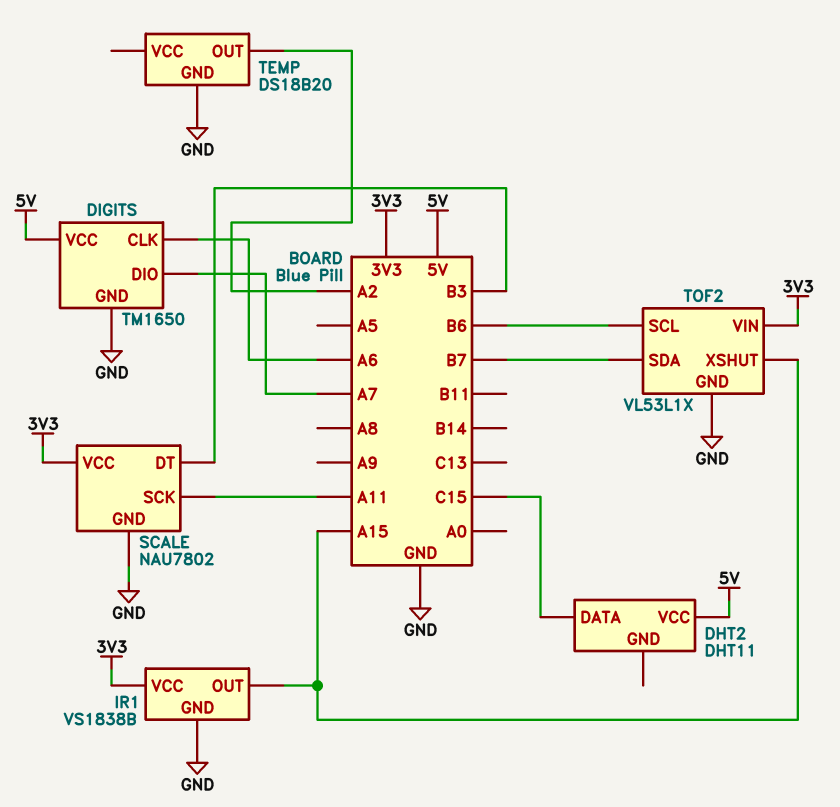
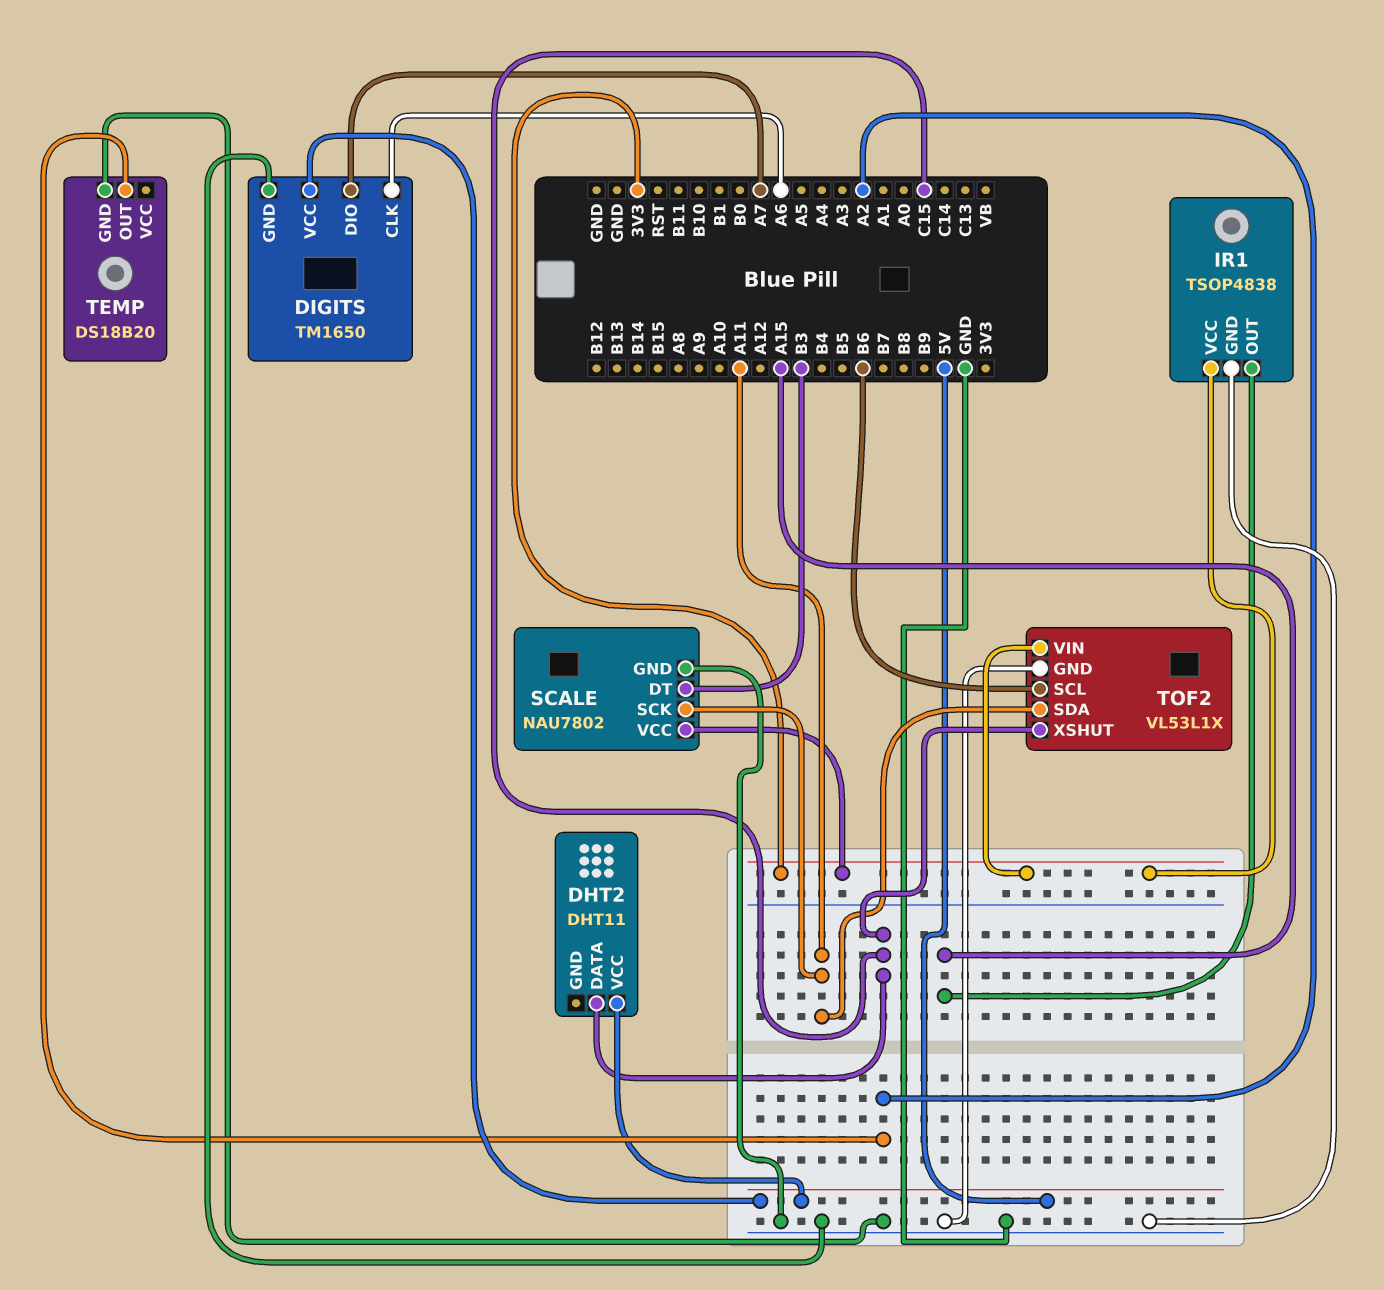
IR1: VS1838B -> TSOP4838
TOF2 pin SDA: B7 -> A11
TOF2 pin XSHUT: A15 -> C15

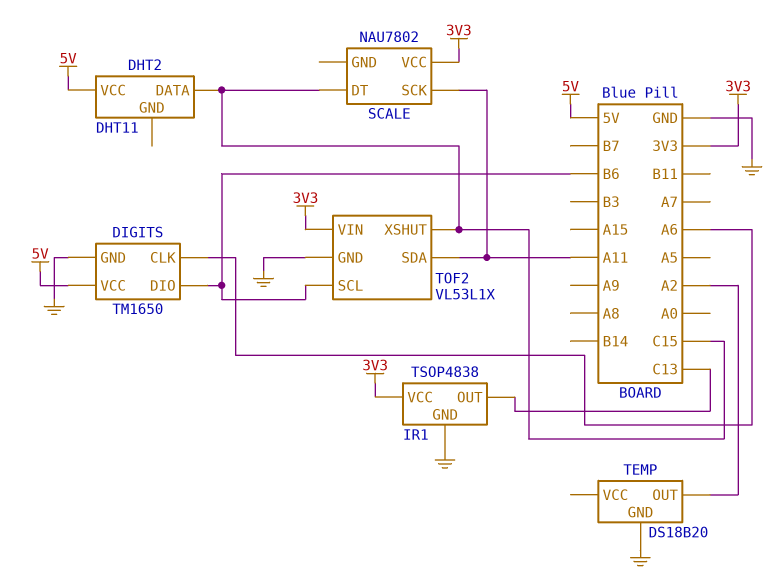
DIGITS pin DIO: A7 -> B6
IR1 pin OUT: A15 -> C13
SCALE pin DT: B3 -> C15
SCALE pin GND: GND -> none

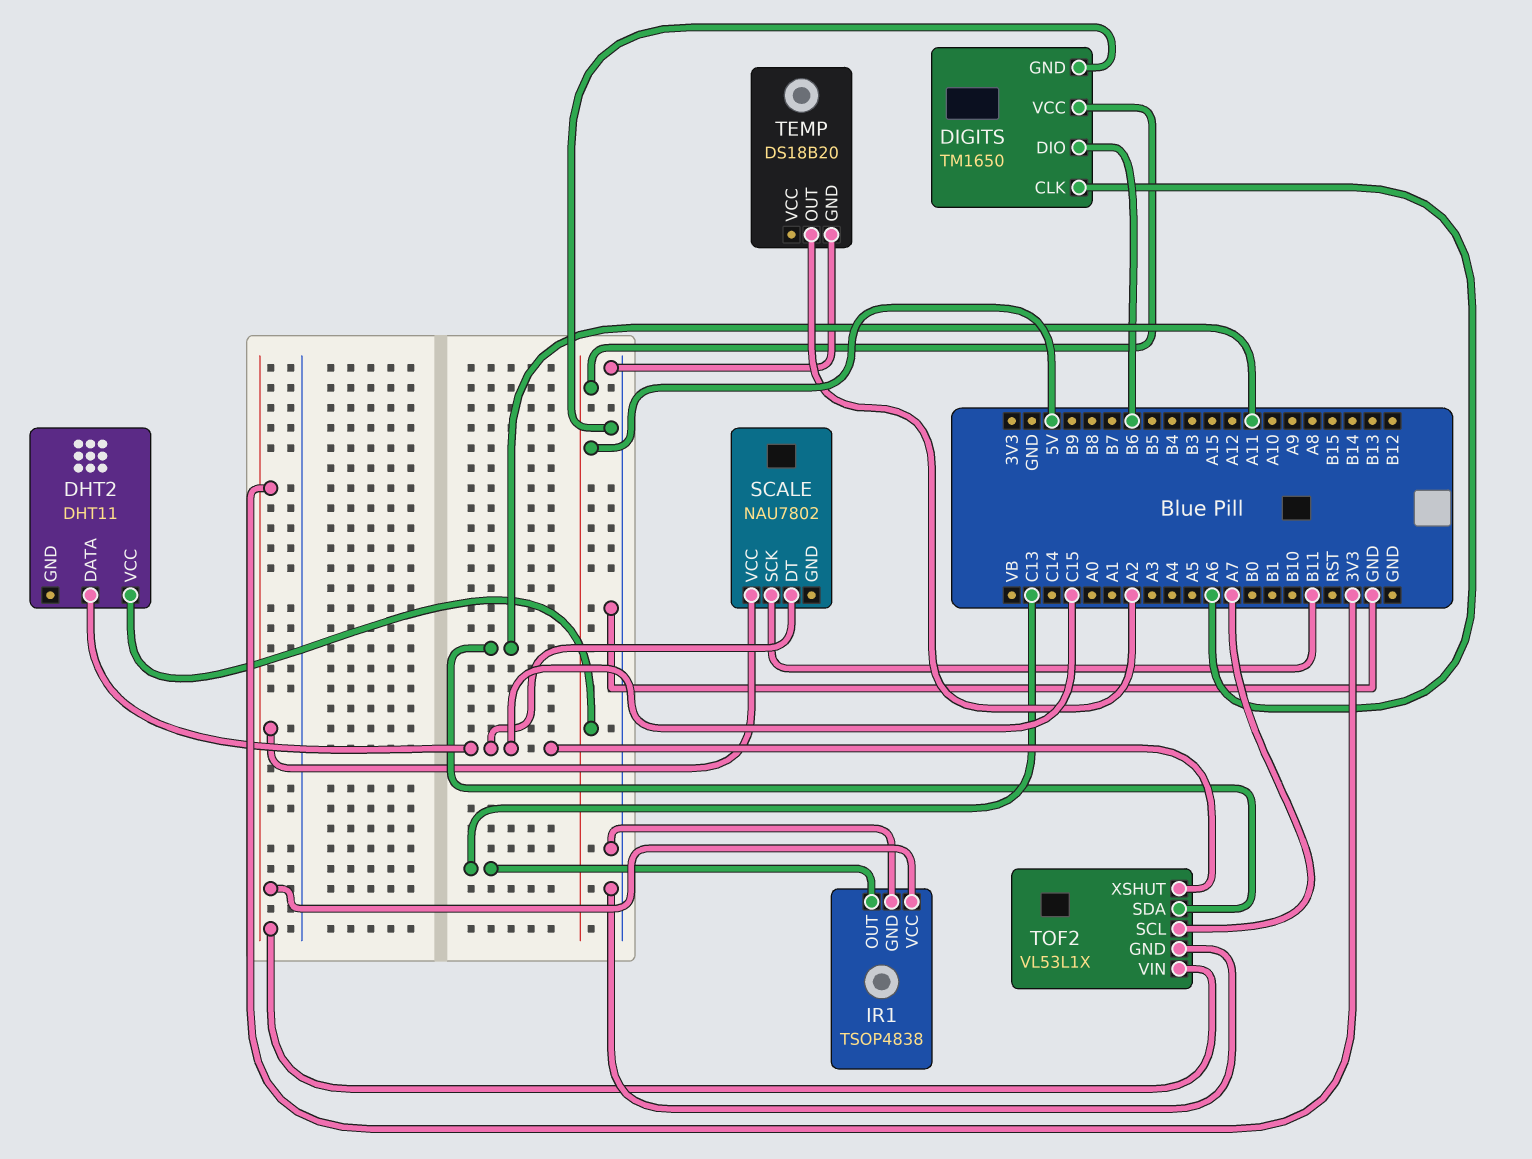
SCALE pin SCK: A11 -> B11
TOF2 pin SCL: B6 -> A7

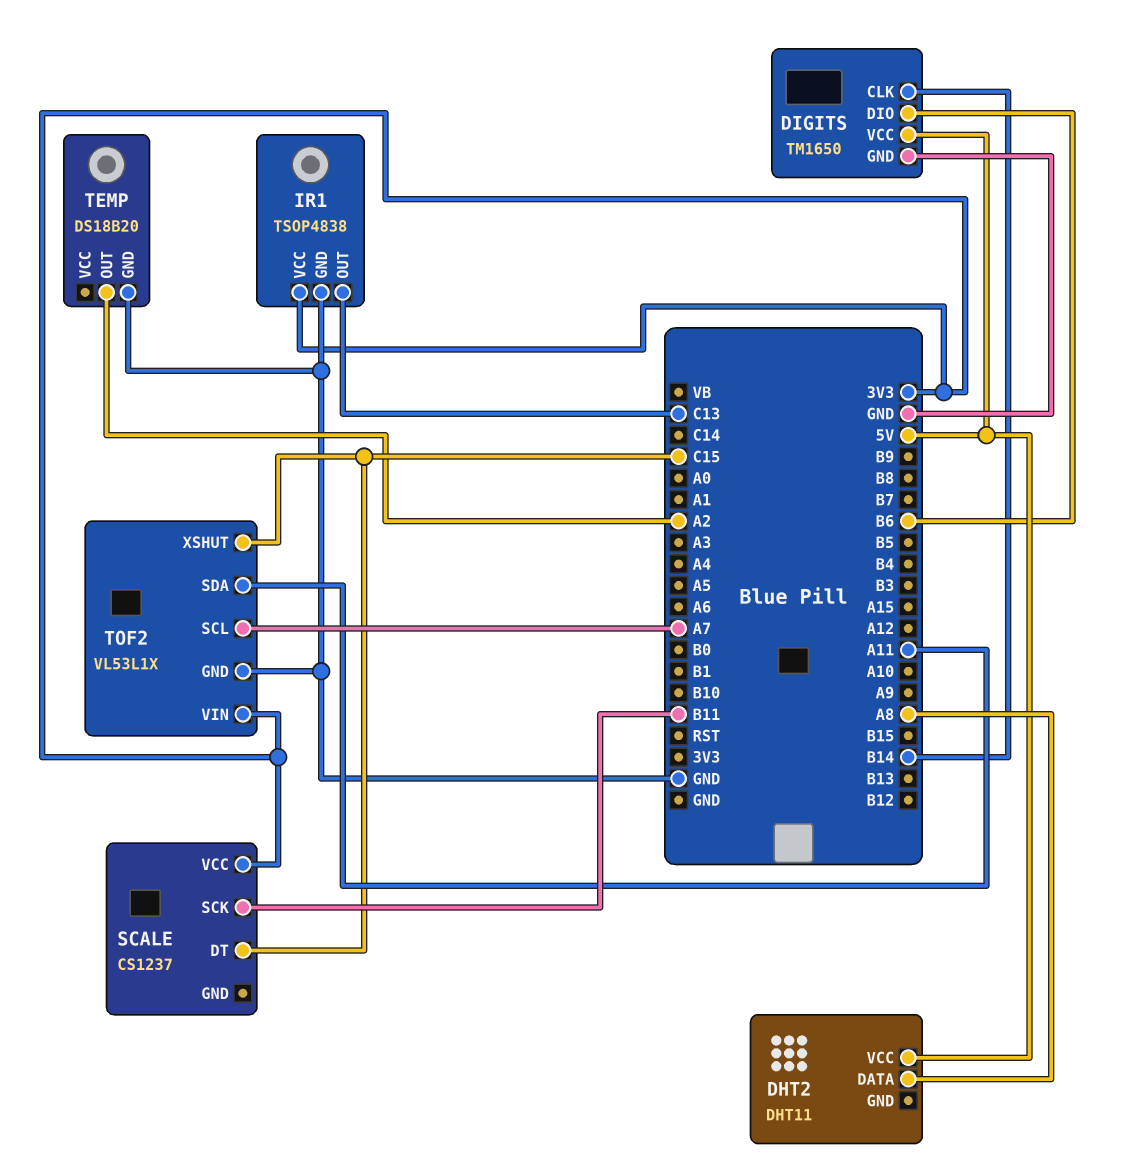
DHT2 pin DATA: C15 -> A8
DIGITS pin CLK: A6 -> B14
SCALE: NAU7802 -> CS1237

